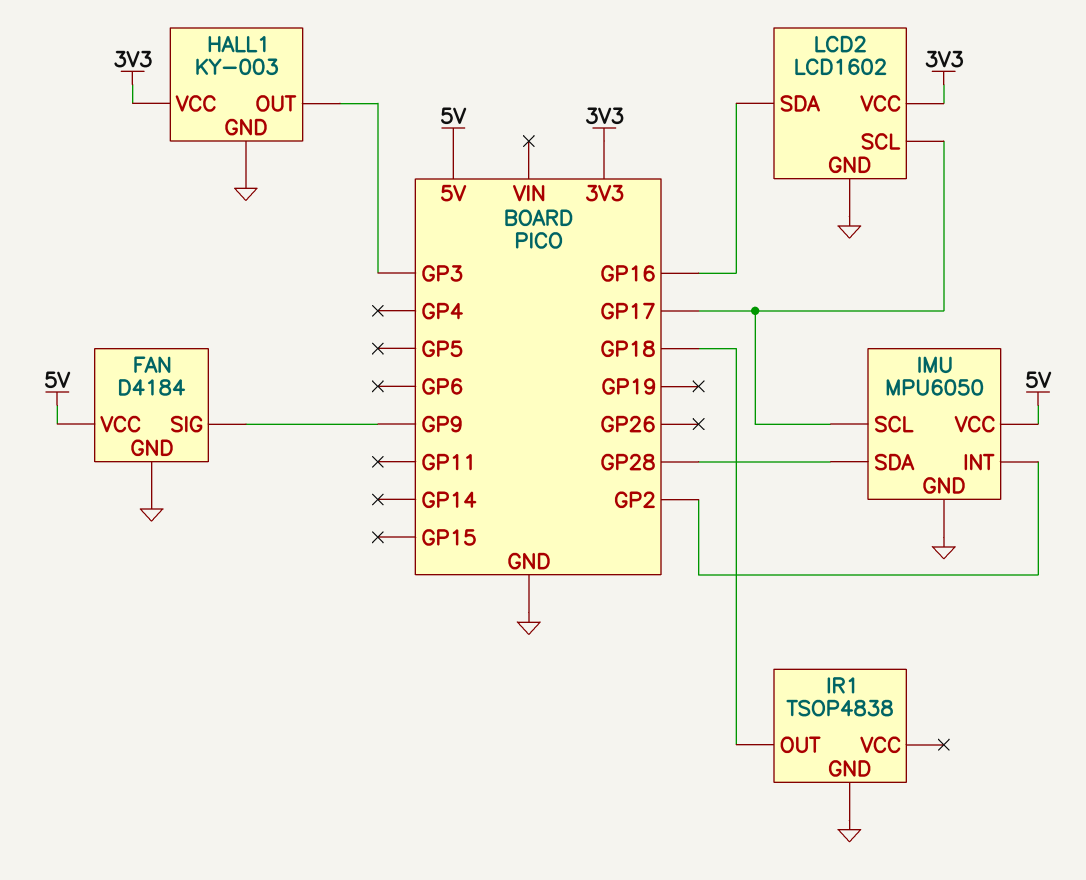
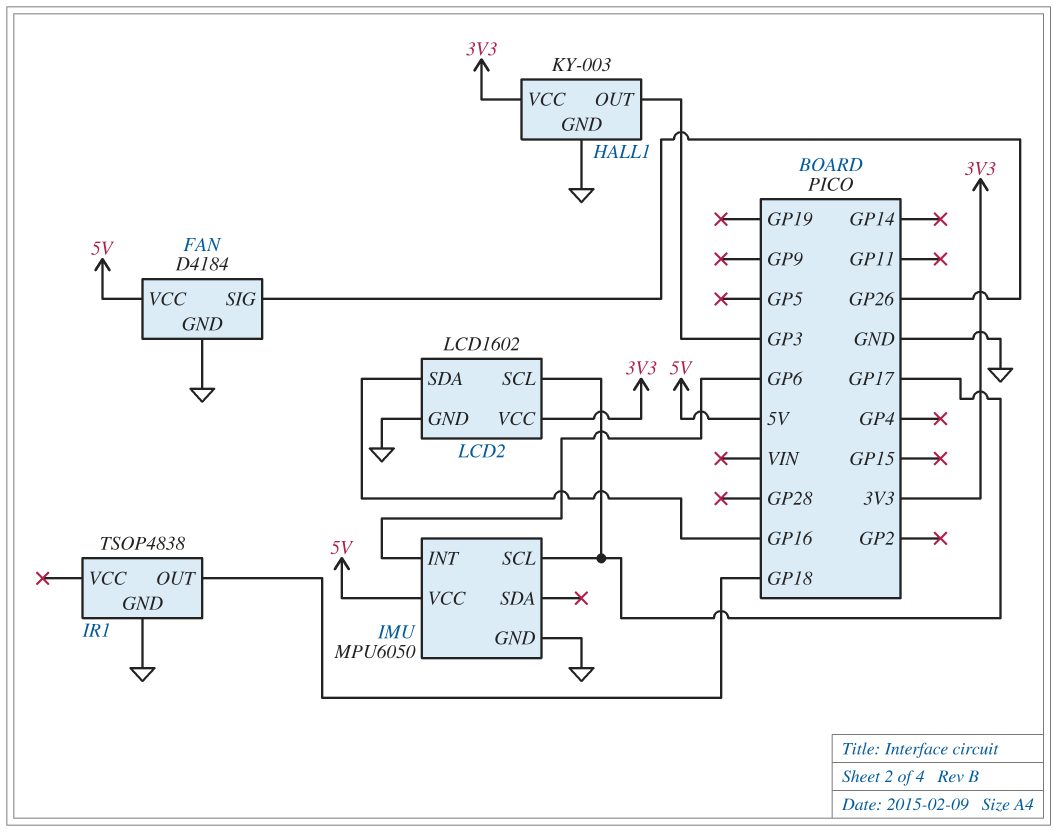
FAN pin SIG: GP9 -> GP26
IMU pin INT: GP2 -> GP6
IMU pin SDA: GP28 -> none

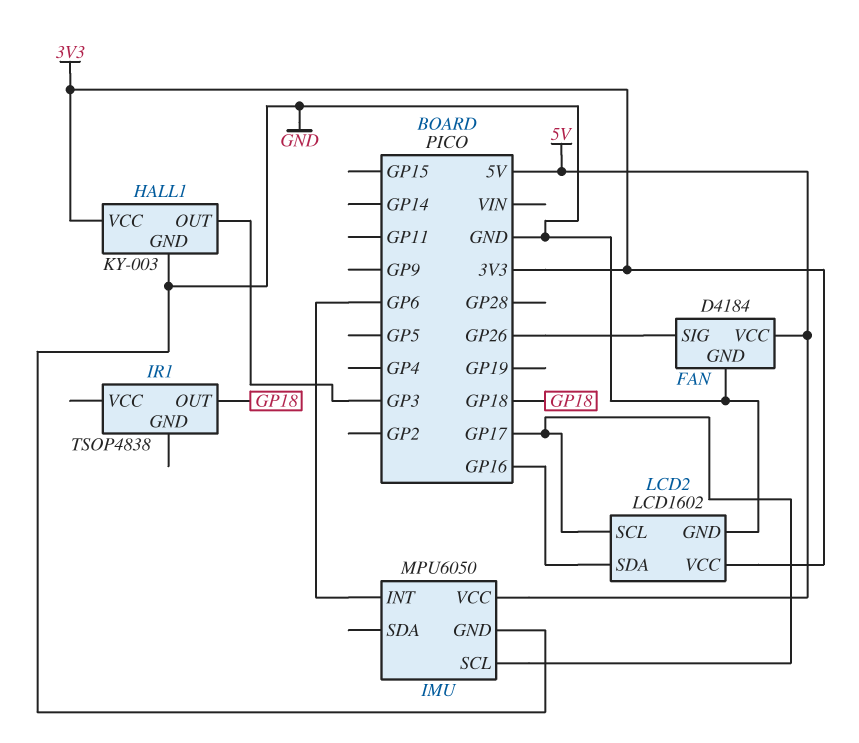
IR1 pin GND: GND -> none

